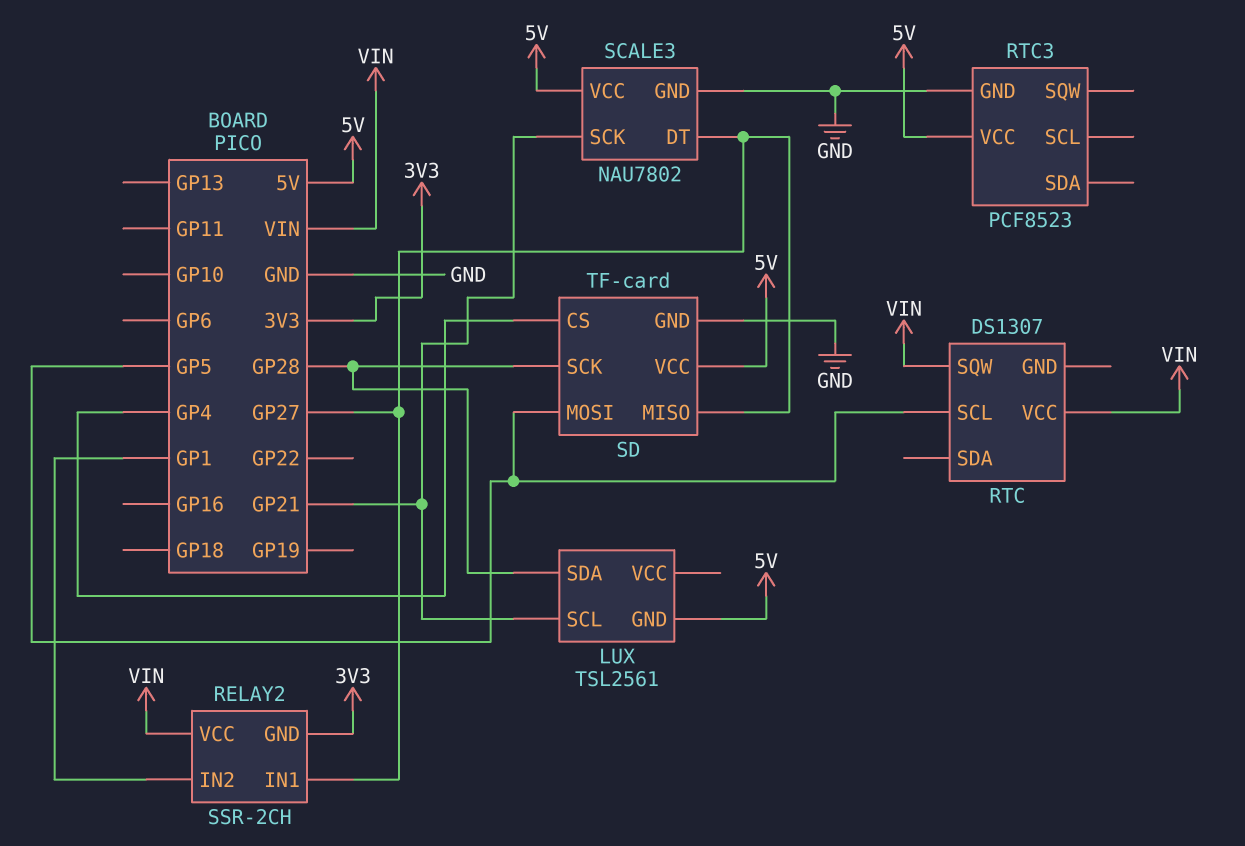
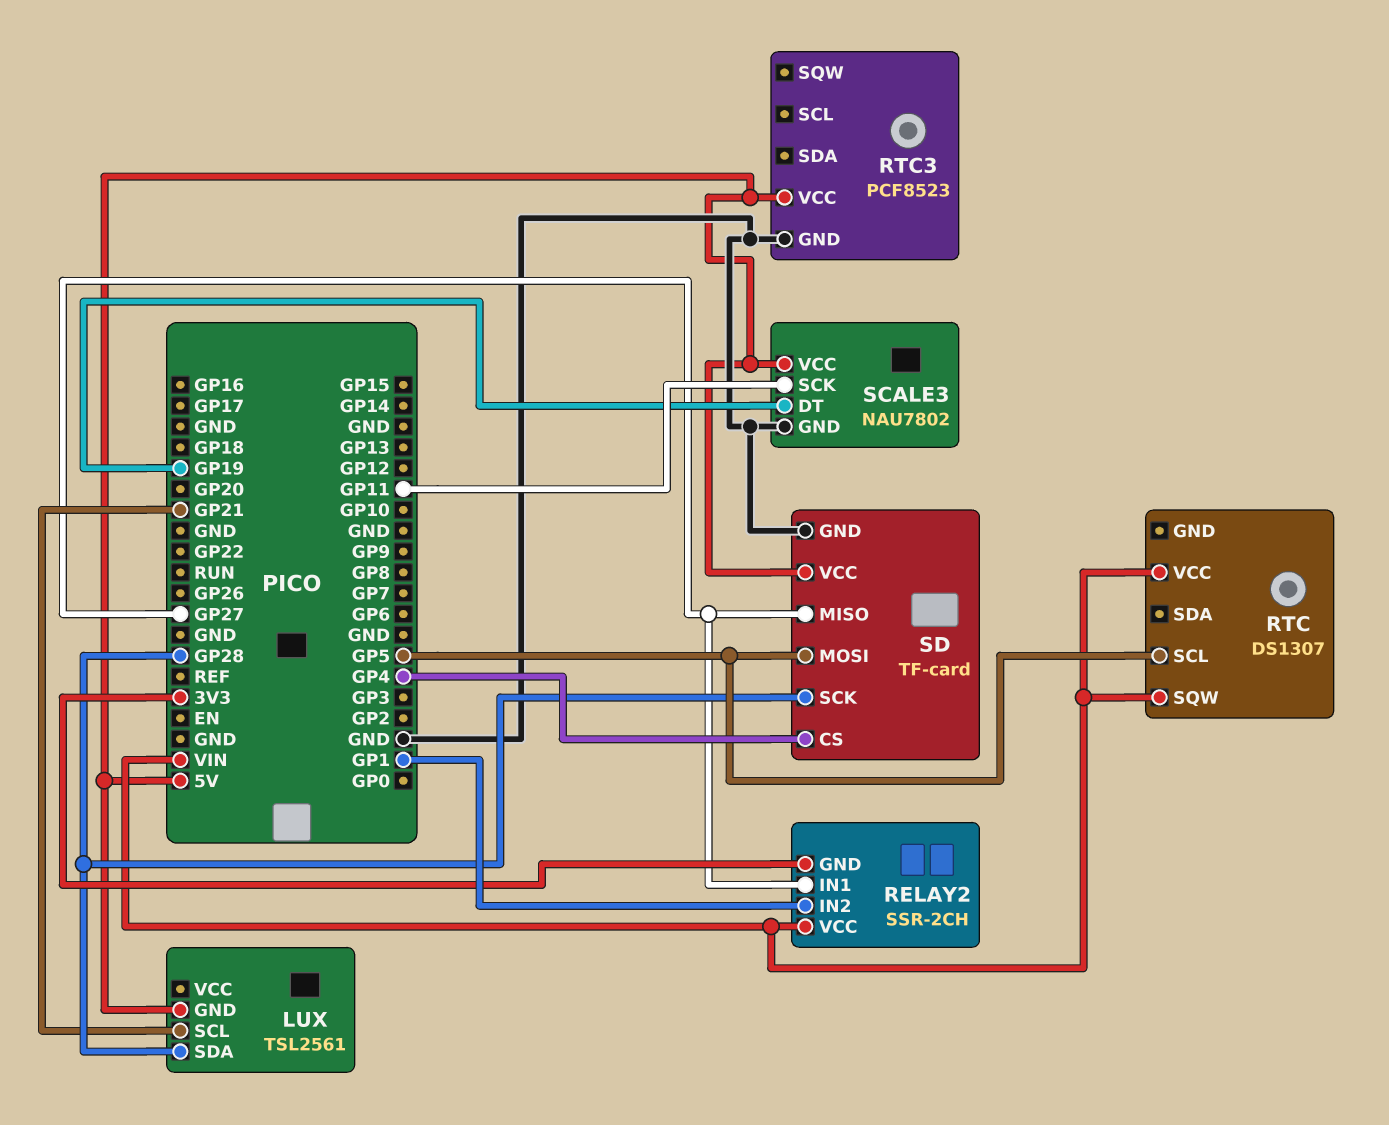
SCALE3 pin DT: GP27 -> GP19
SCALE3 pin SCK: GP21 -> GP11

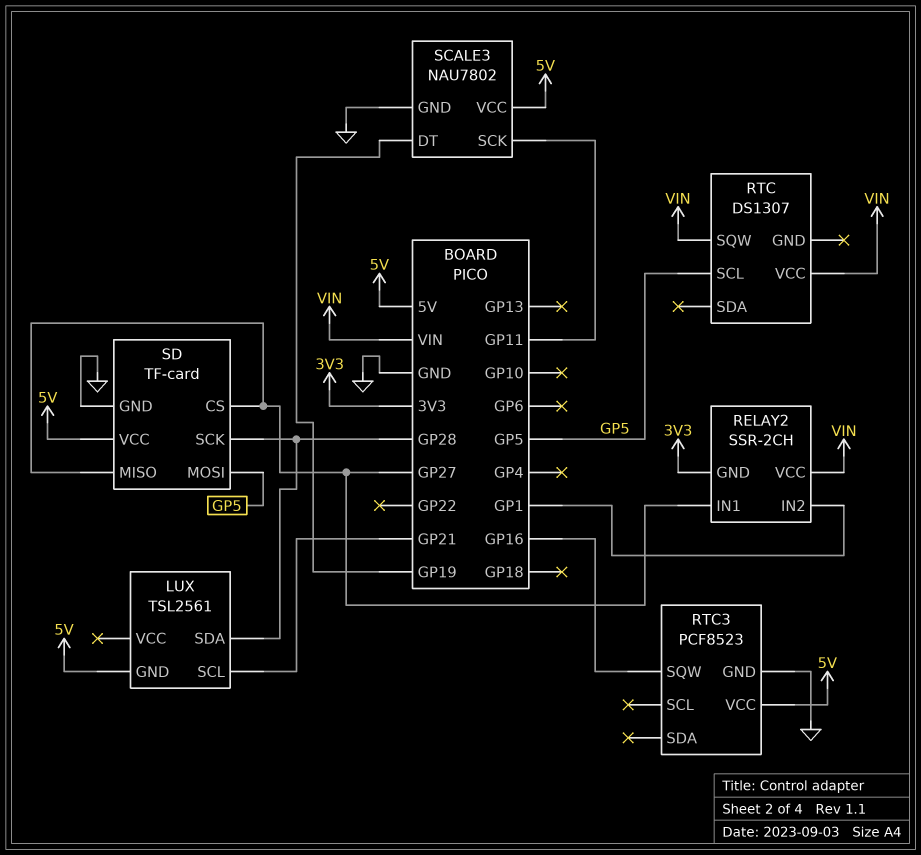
RTC3 pin SQW: none -> GP16
SD pin CS: GP4 -> GP27

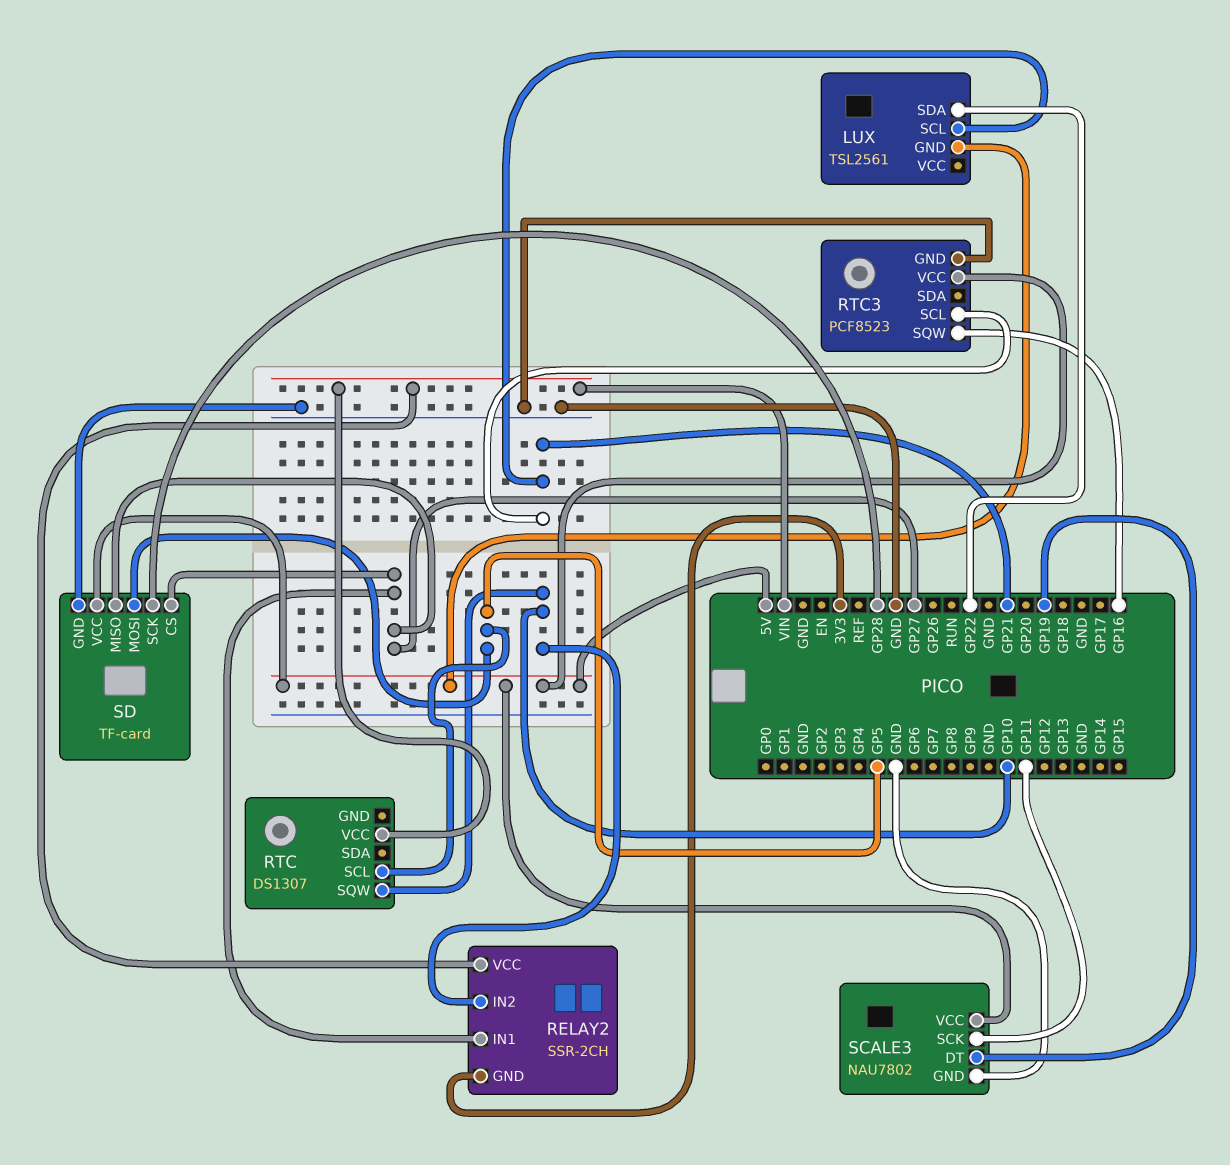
LUX pin SDA: GP28 -> GP22
RELAY2 pin IN2: GP1 -> GP10
RTC pin SQW: VIN -> GP10
RTC3 pin SCL: none -> GP21

